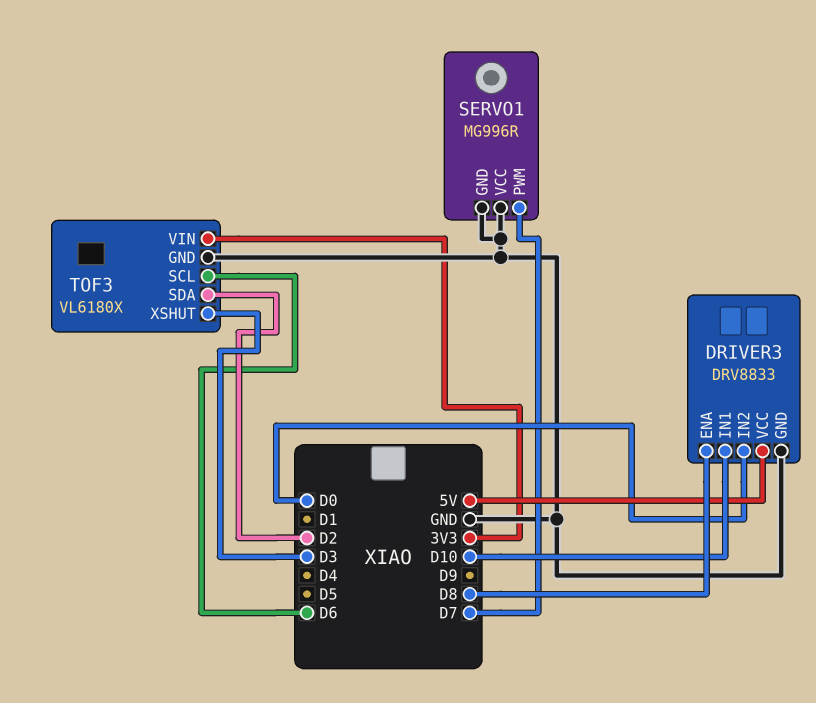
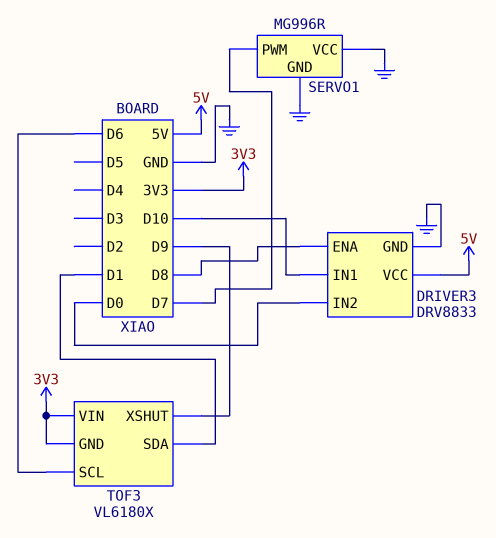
TOF3 pin GND: GND -> 3V3
TOF3 pin SDA: D2 -> D1
TOF3 pin XSHUT: D3 -> D9

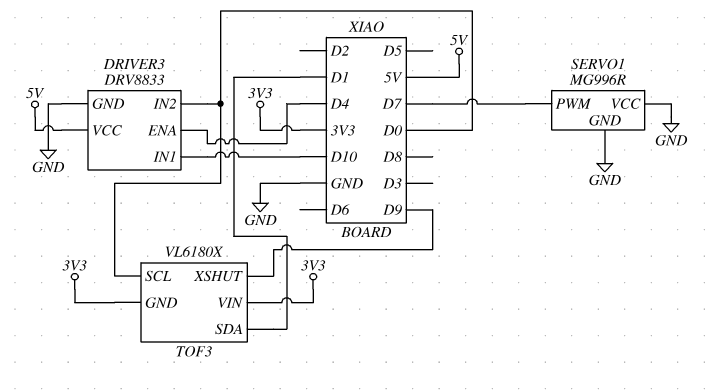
DRIVER3 pin ENA: D8 -> D4
TOF3 pin SCL: D6 -> D0

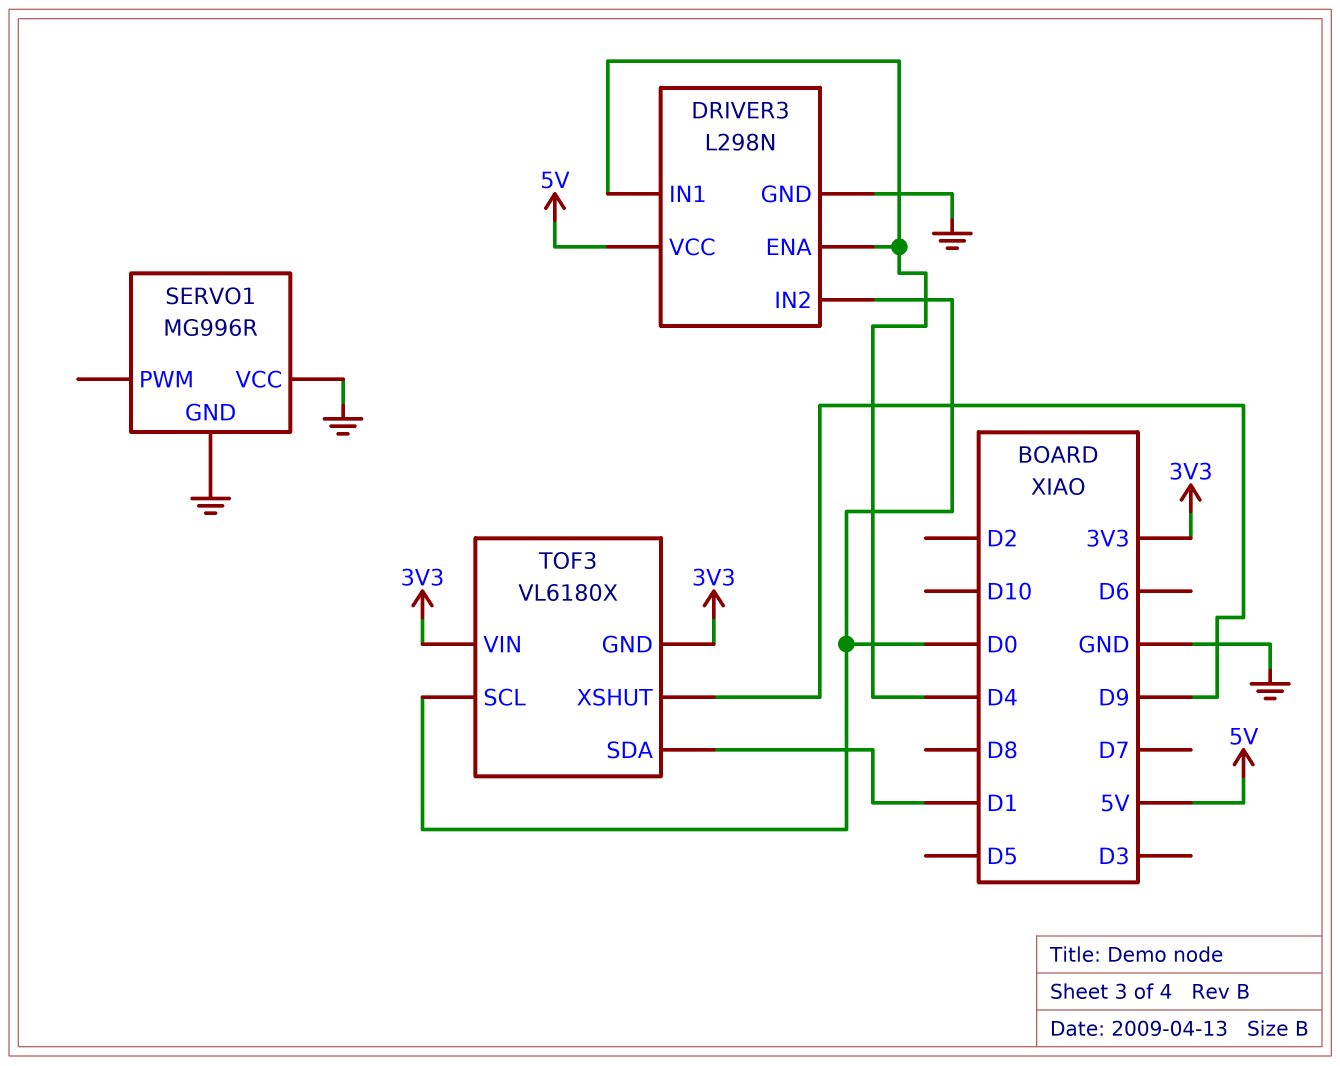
DRIVER3: DRV8833 -> L298N
DRIVER3 pin IN1: D10 -> D4
SERVO1 pin PWM: D7 -> none

